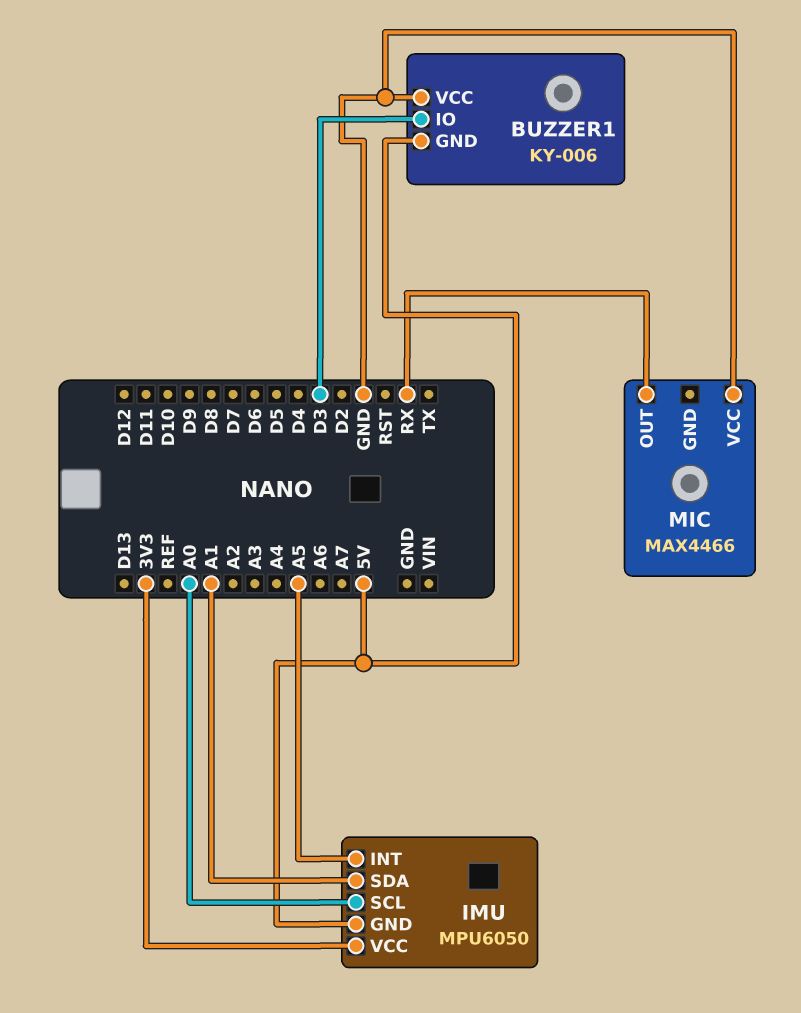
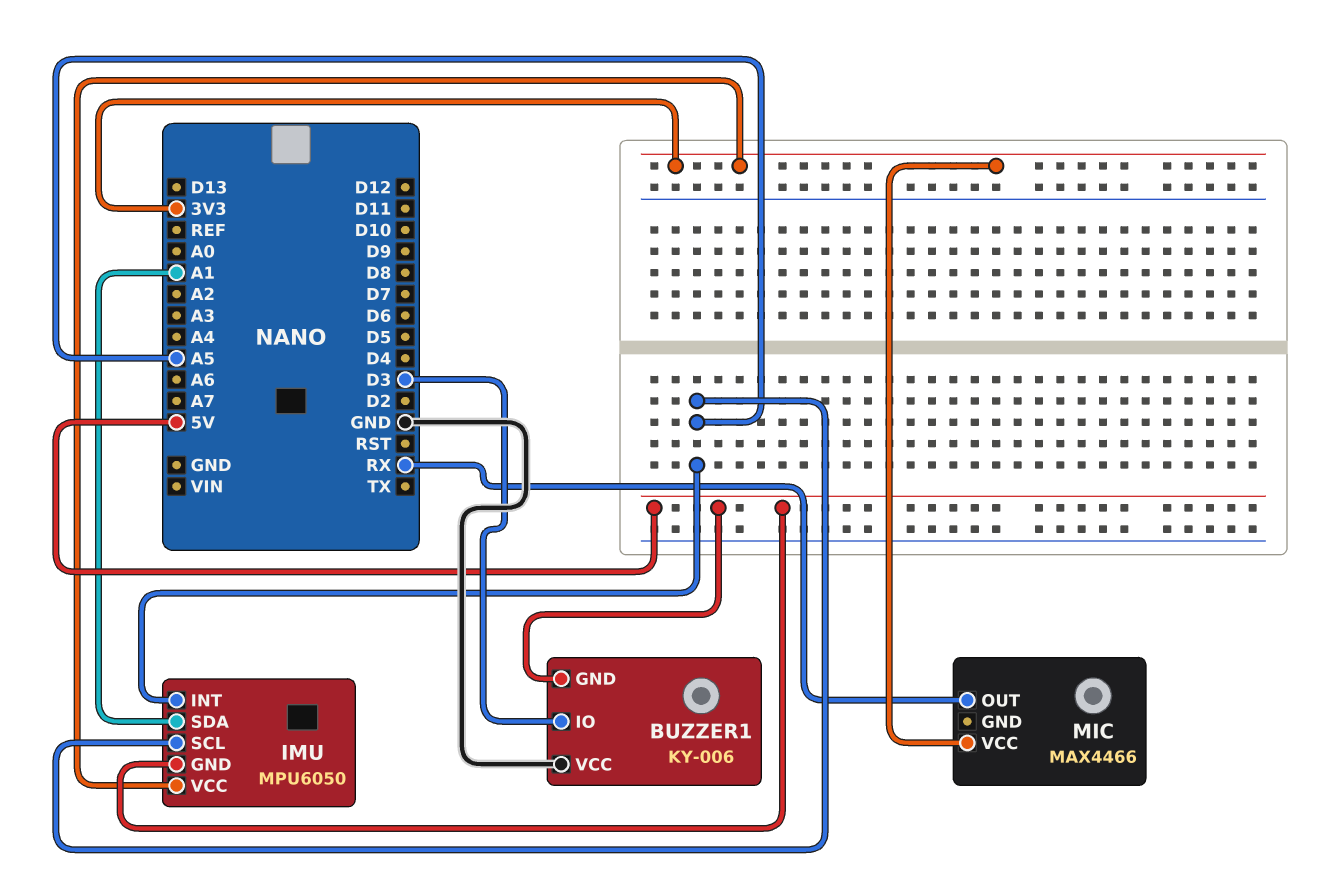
IMU pin SCL: A0 -> A5
MIC pin VCC: GND -> 3V3

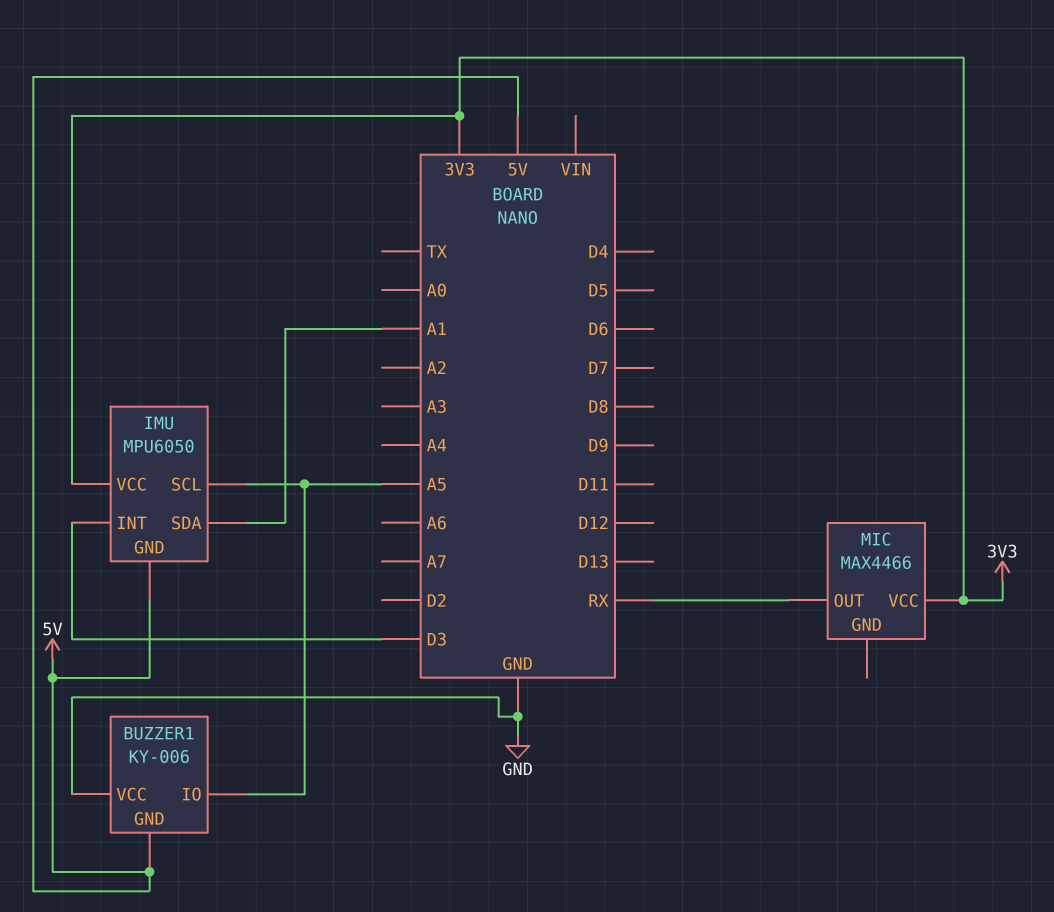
BUZZER1 pin IO: D3 -> A5
IMU pin INT: A5 -> D3

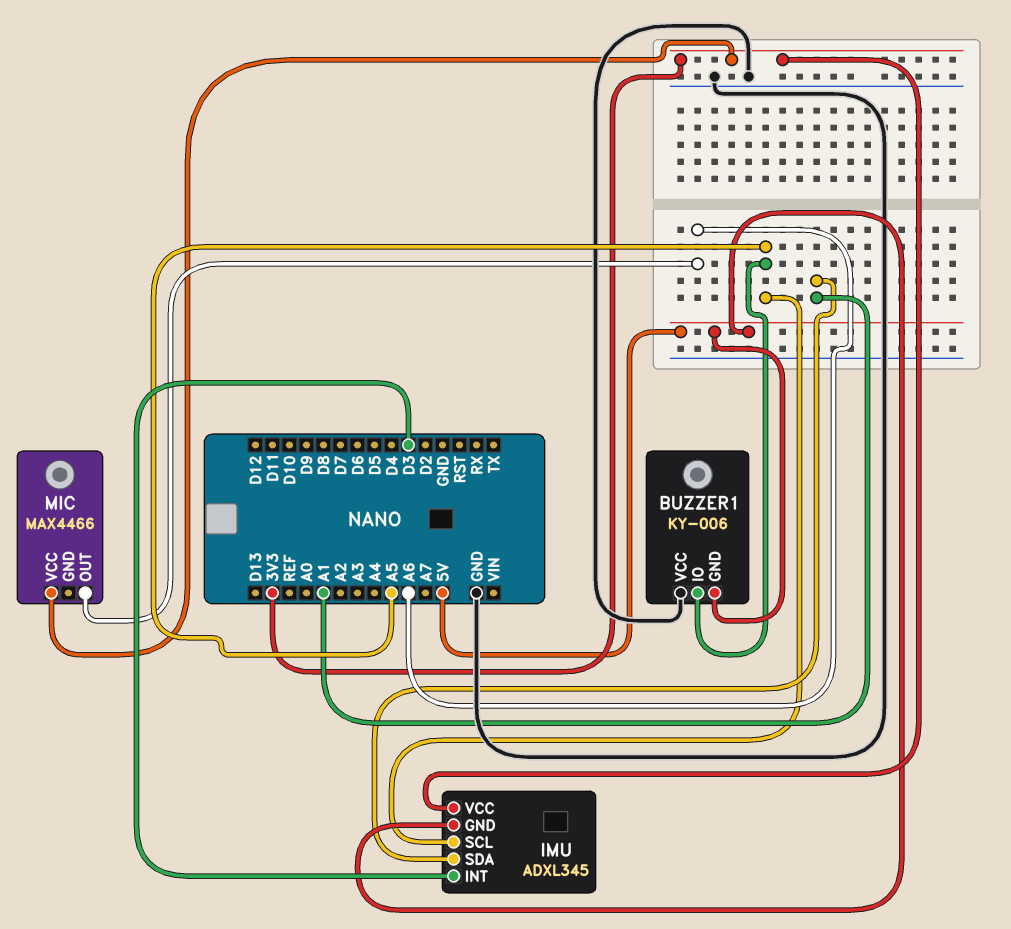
IMU: MPU6050 -> ADXL345
MIC pin OUT: RX -> A6

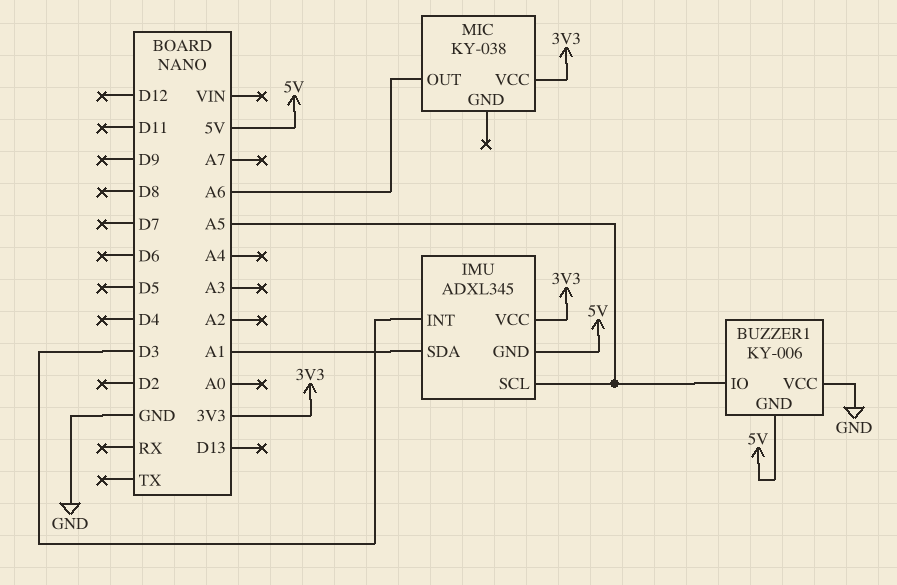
MIC: MAX4466 -> KY-038

